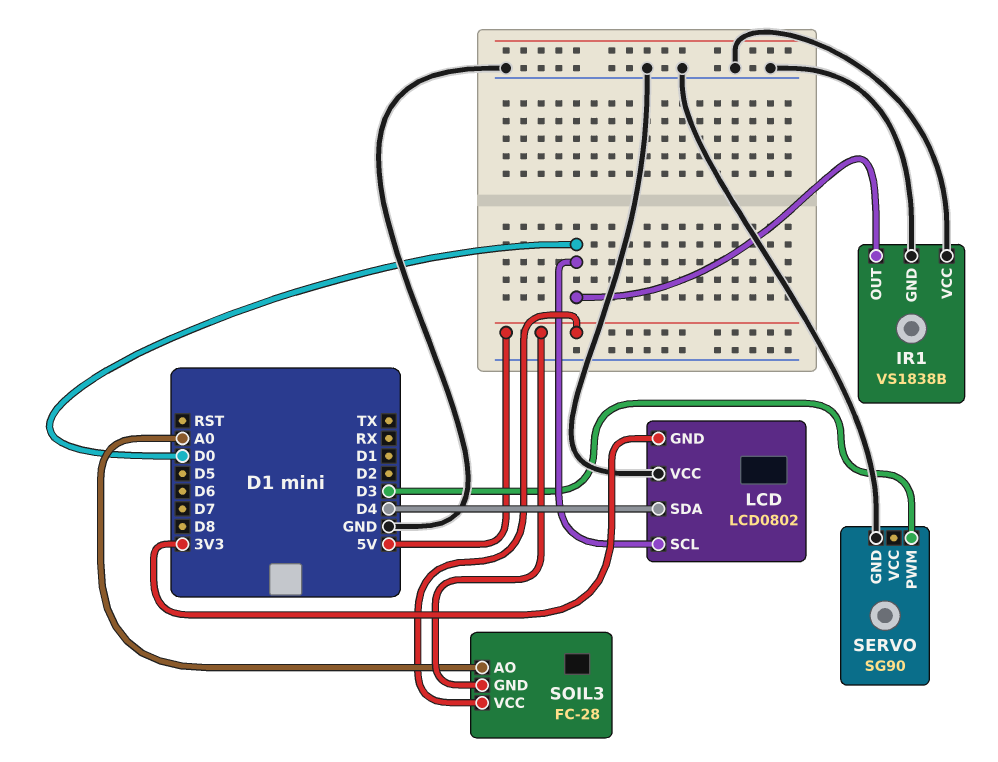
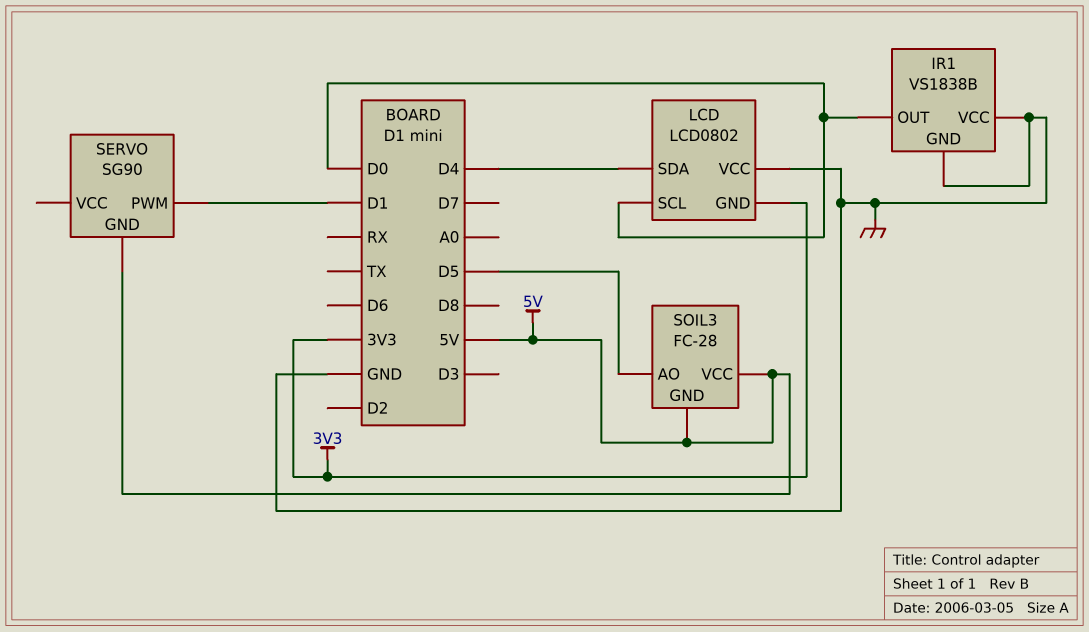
SERVO pin GND: GND -> 5V
SERVO pin PWM: D3 -> D1
SOIL3 pin AO: A0 -> D5

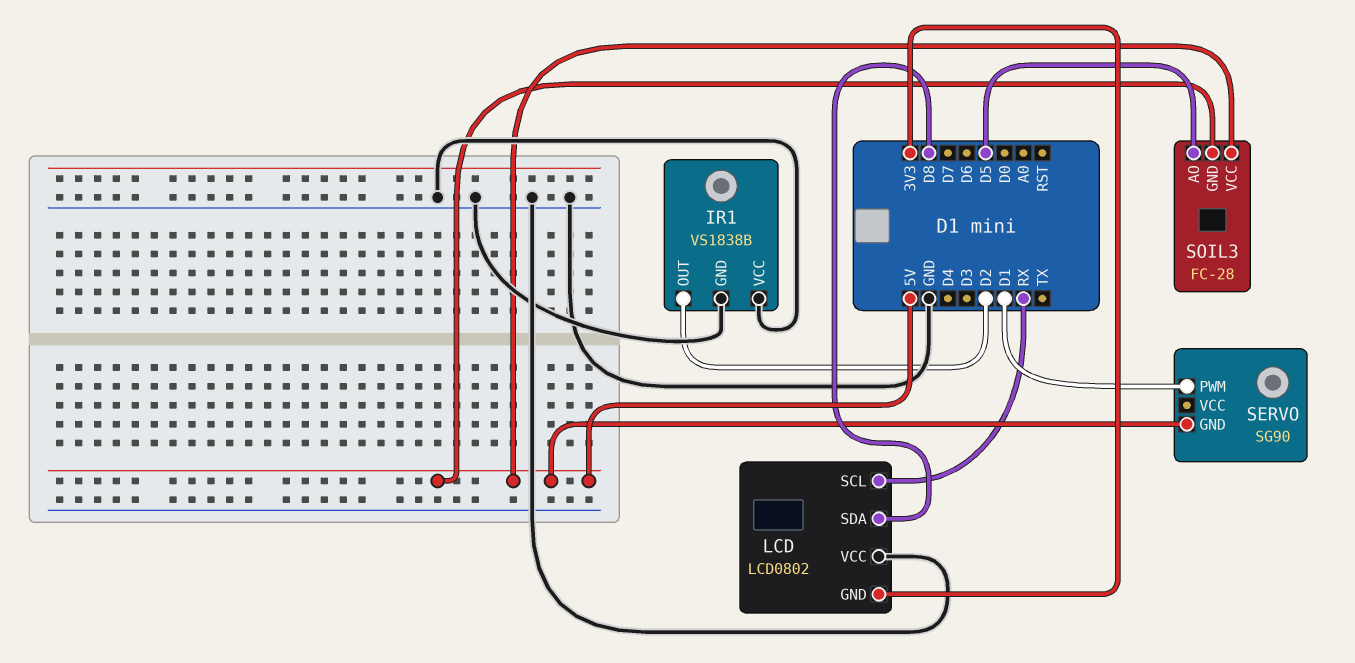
IR1 pin OUT: D0 -> D2
LCD pin SCL: D0 -> RX
LCD pin SDA: D4 -> D8

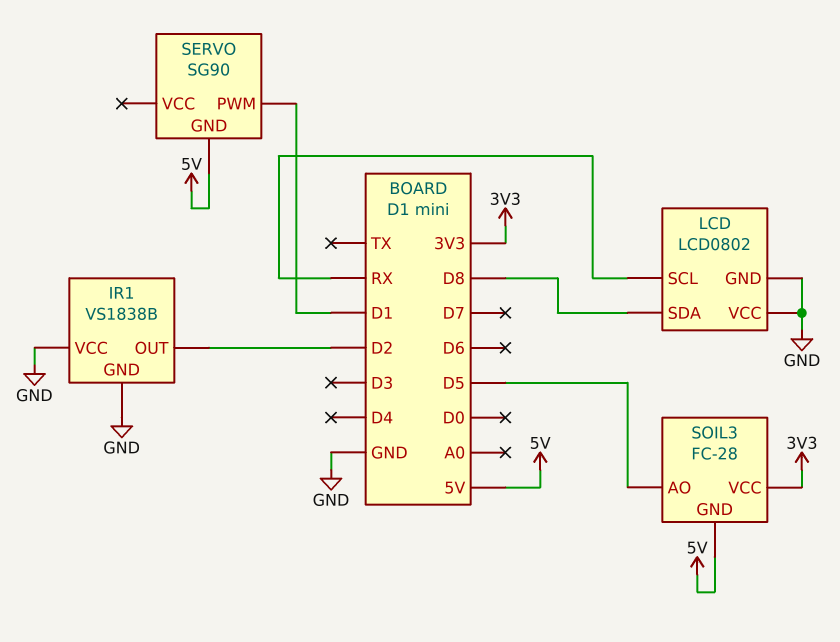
LCD pin GND: 3V3 -> GND
SOIL3 pin VCC: 5V -> 3V3

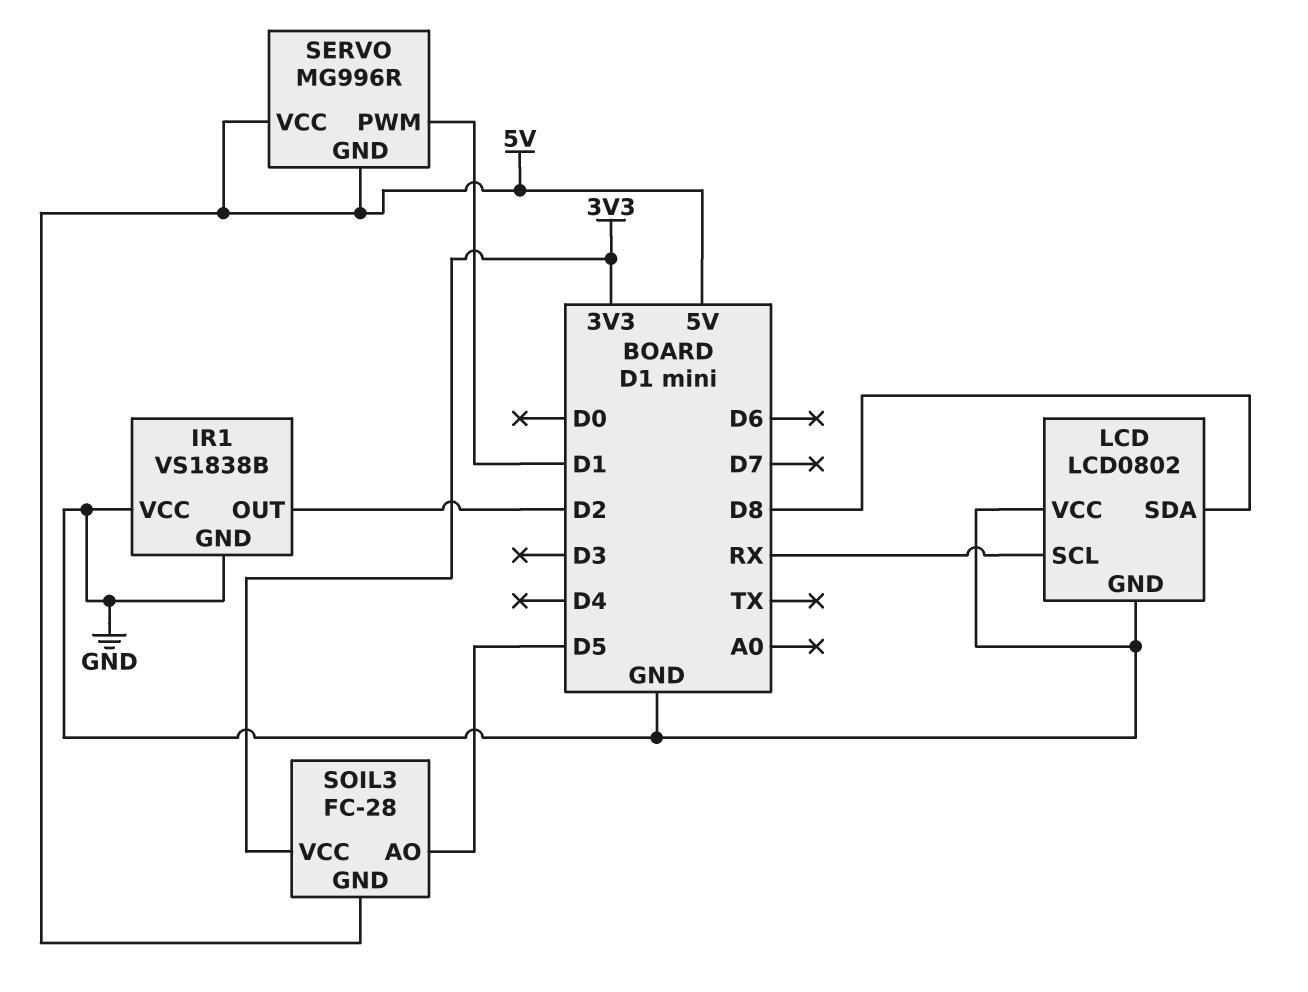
SERVO: SG90 -> MG996R
SERVO pin VCC: none -> 5V

